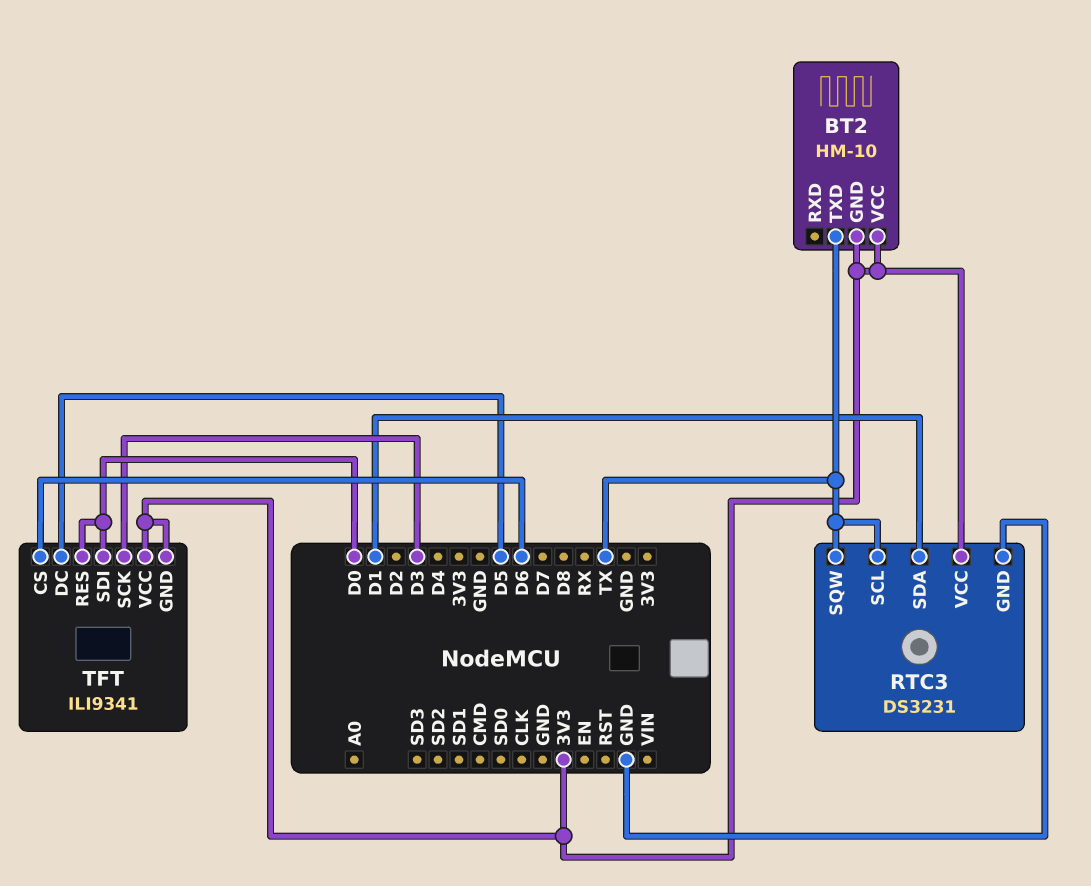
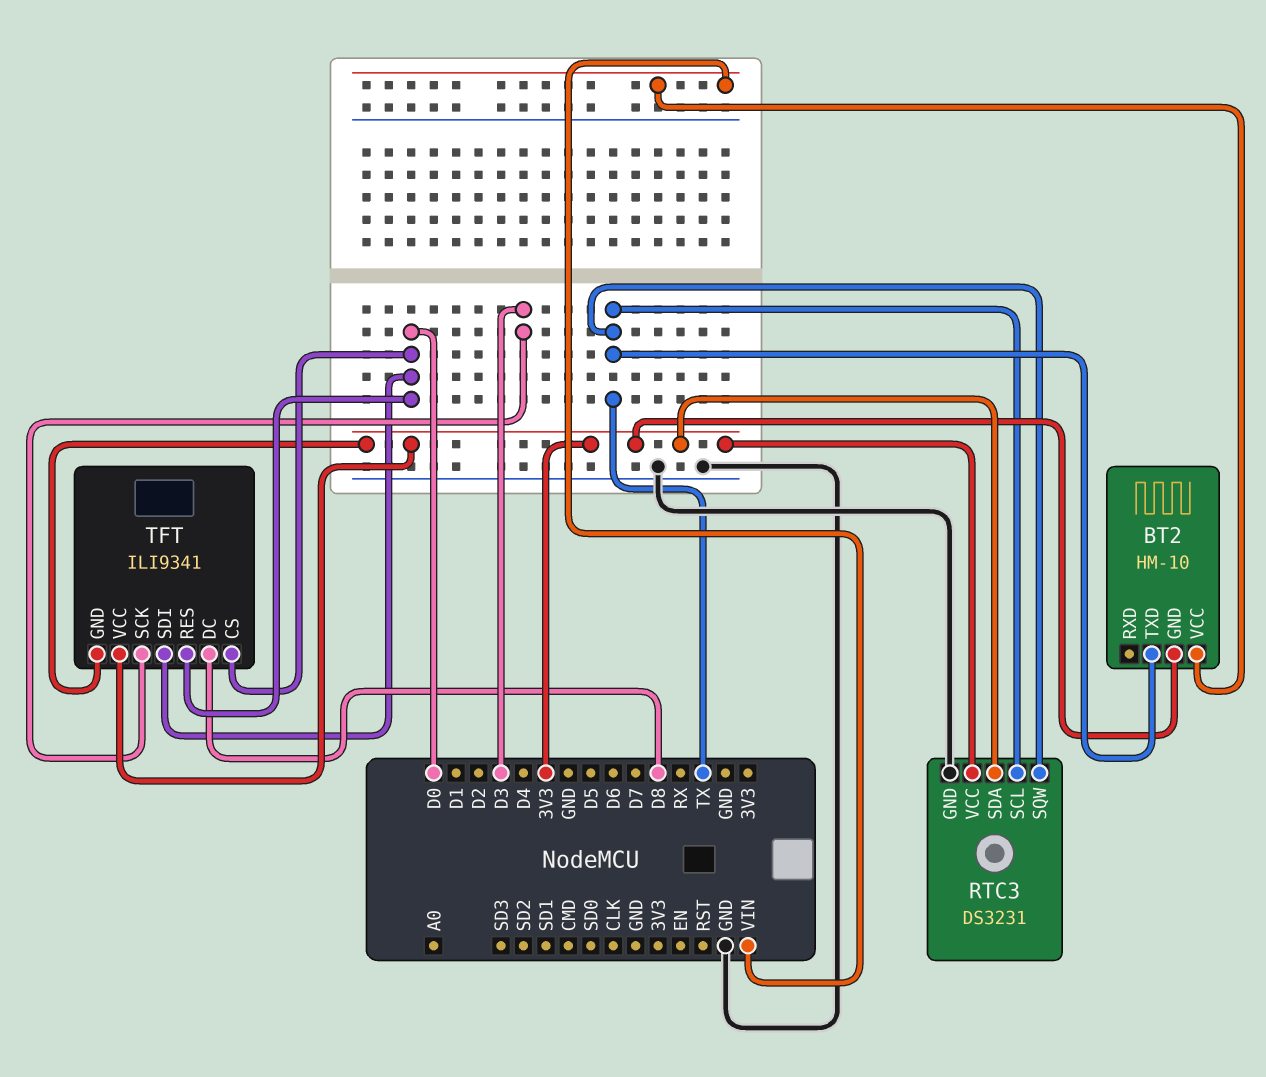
BT2 pin VCC: 3V3 -> VIN
RTC3 pin SDA: D1 -> 3V3
TFT pin CS: D6 -> D0
TFT pin DC: D5 -> D8

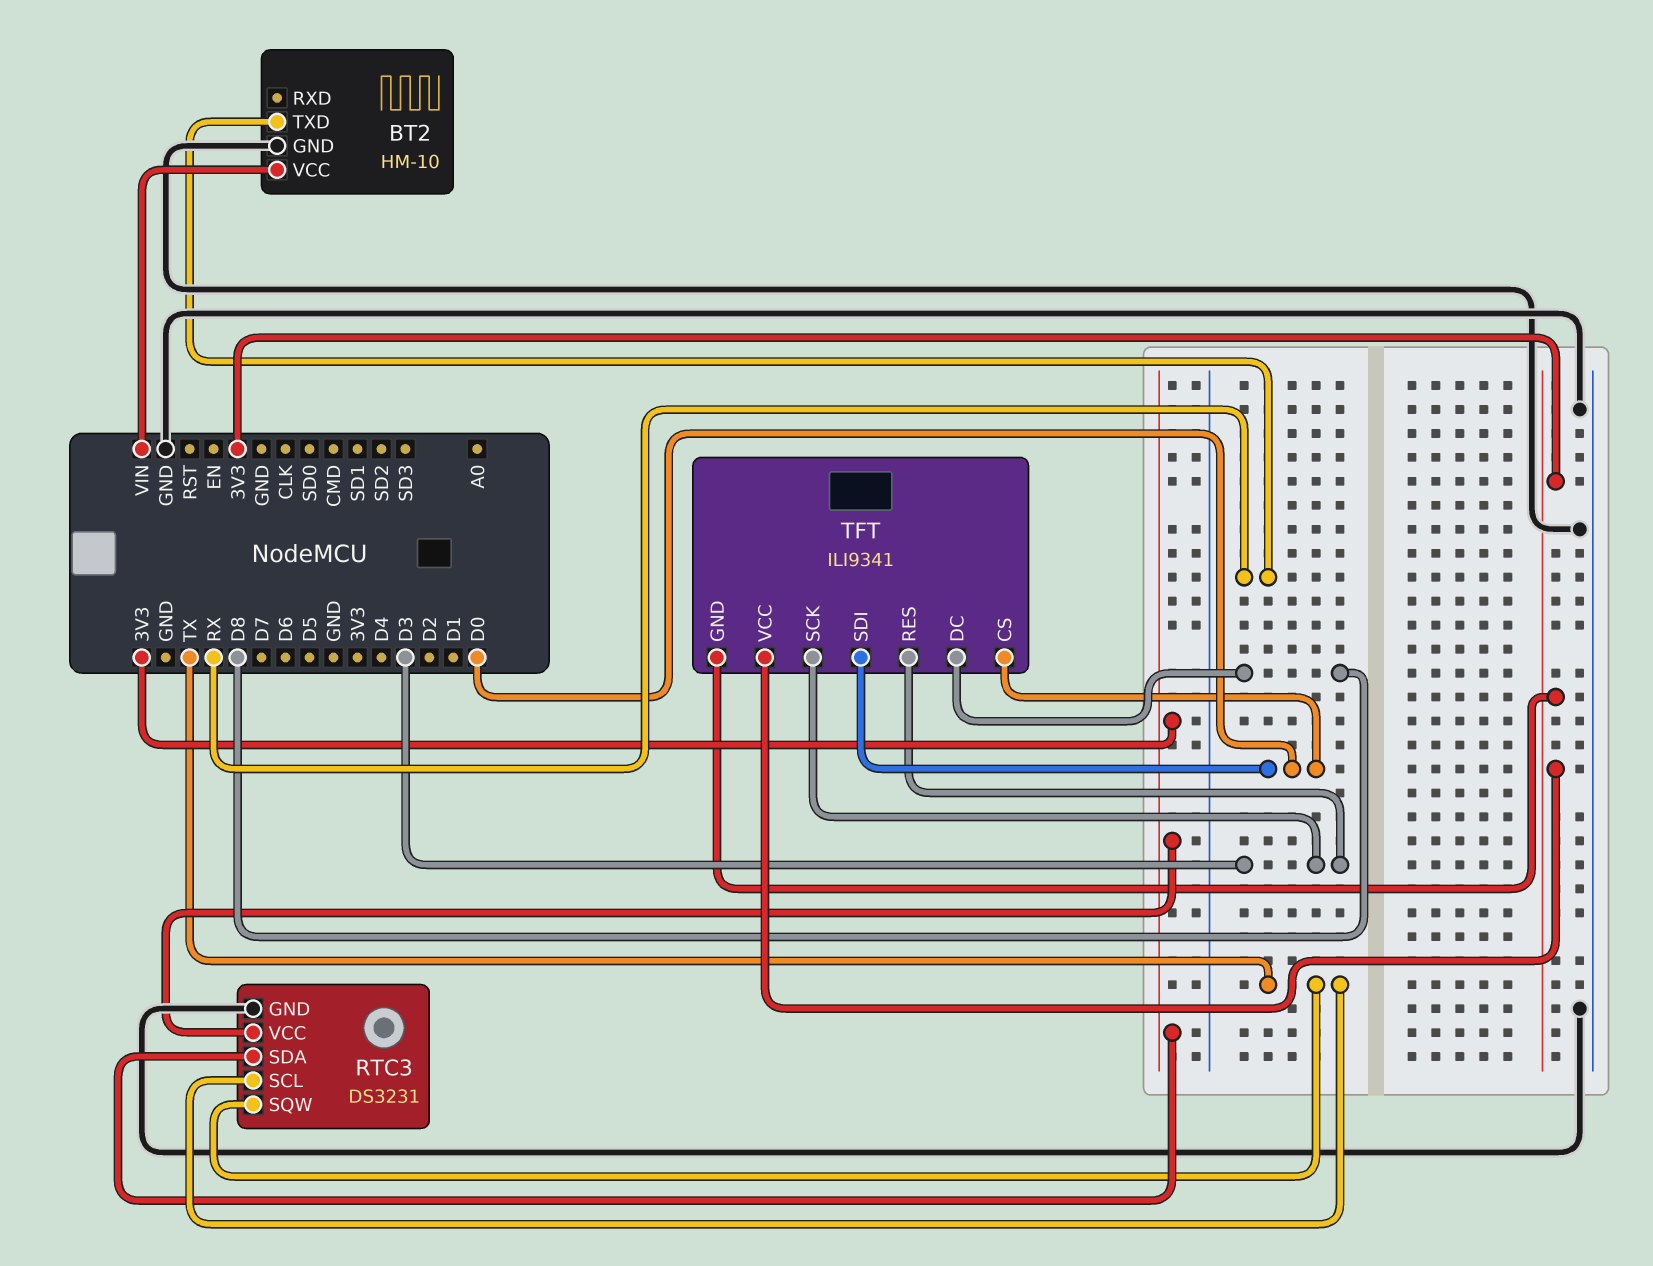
BT2 pin GND: 3V3 -> GND
BT2 pin TXD: TX -> RX
TFT pin RES: D0 -> D3

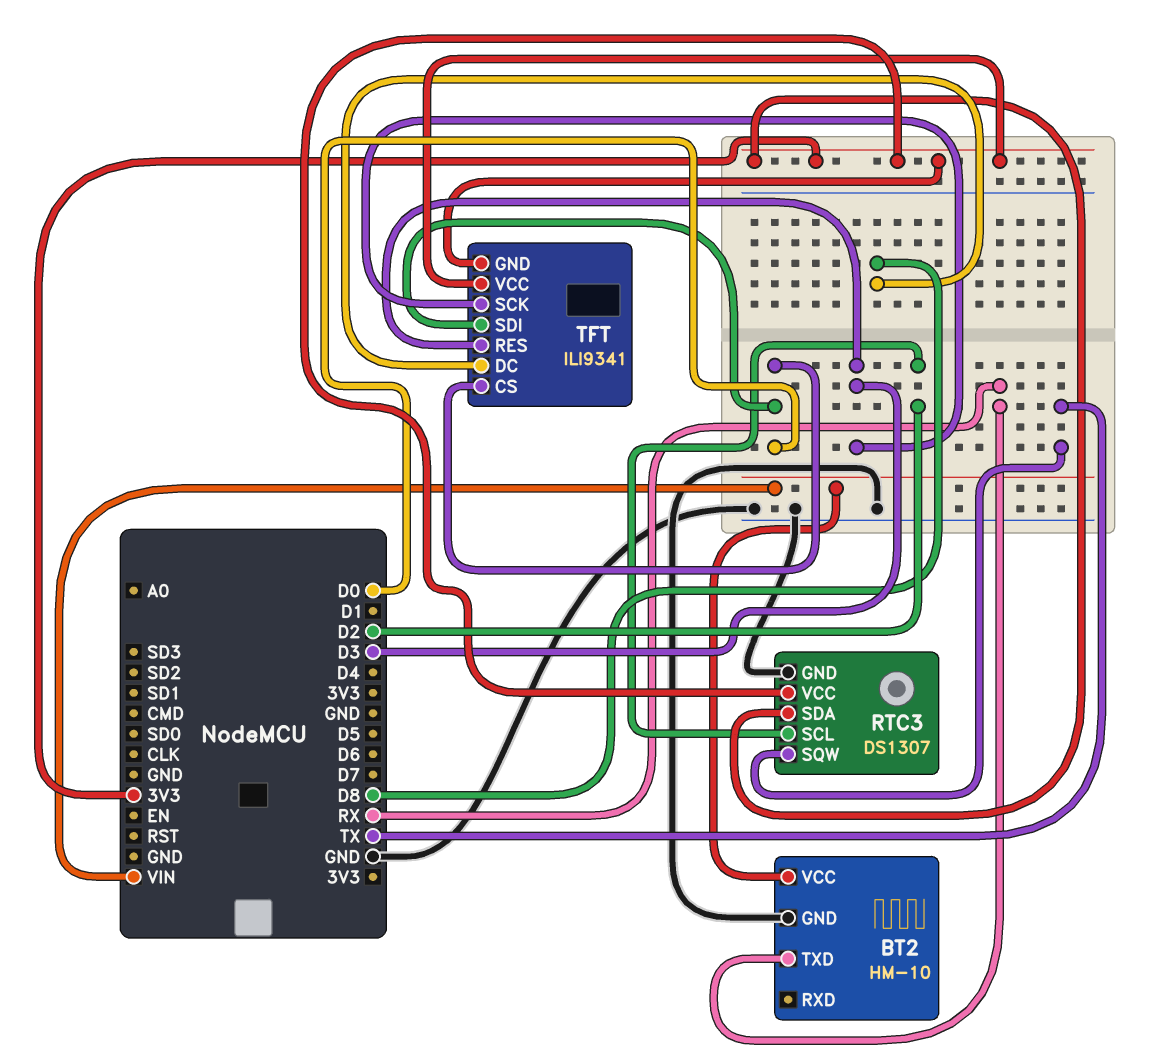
RTC3: DS3231 -> DS1307
RTC3 pin SCL: TX -> D2

